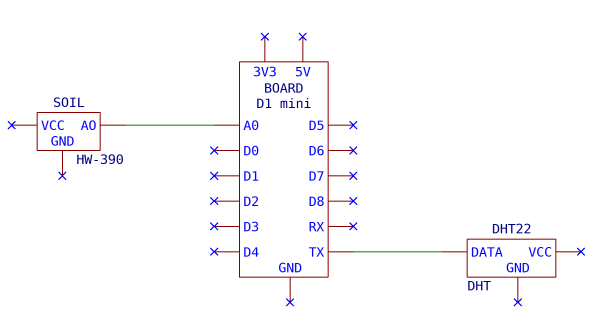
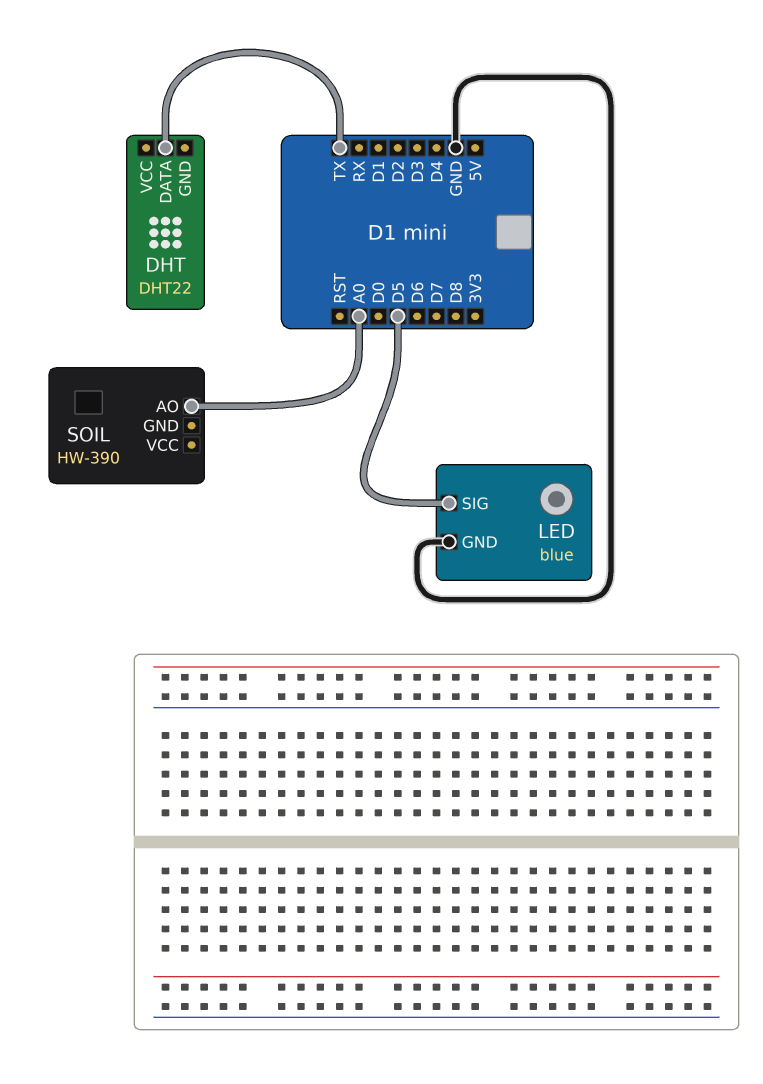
LED: none -> blue
LED pin GND: none -> GND
LED pin SIG: none -> D5

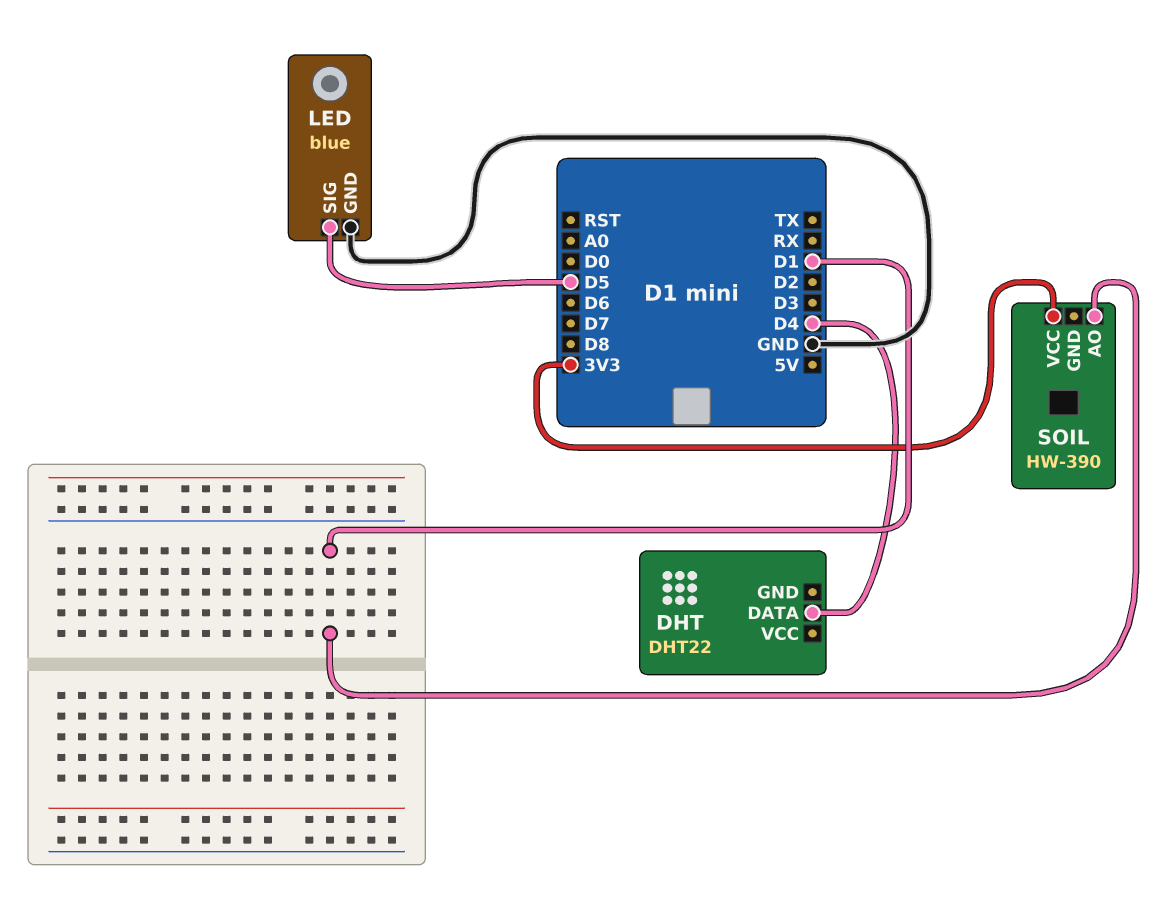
DHT pin DATA: TX -> D4
SOIL pin AO: A0 -> D1
SOIL pin VCC: none -> 3V3

